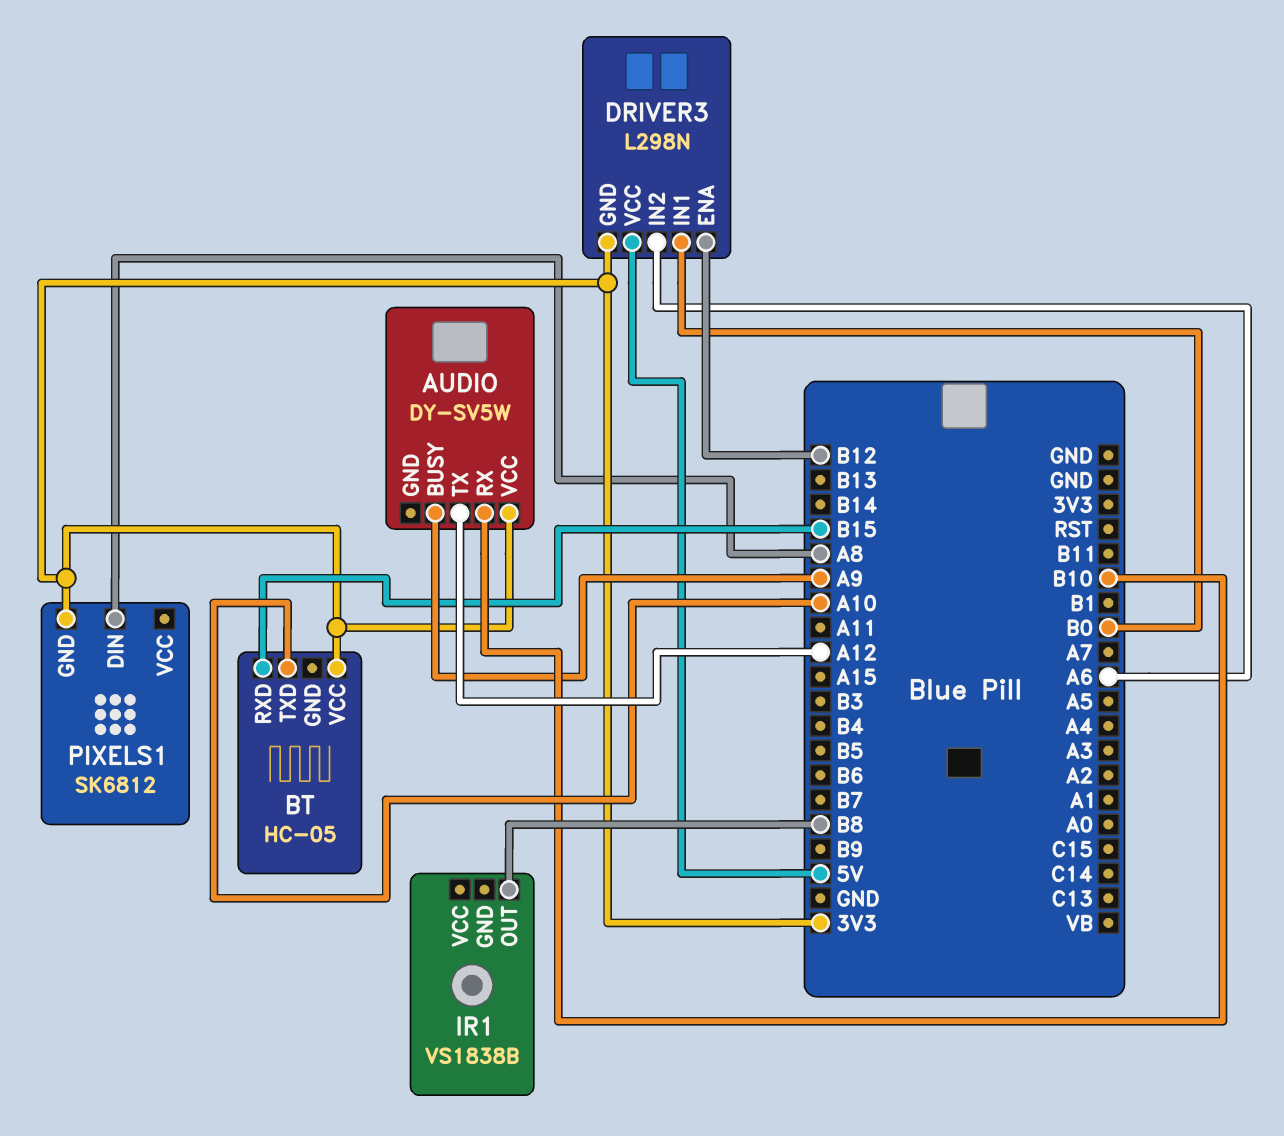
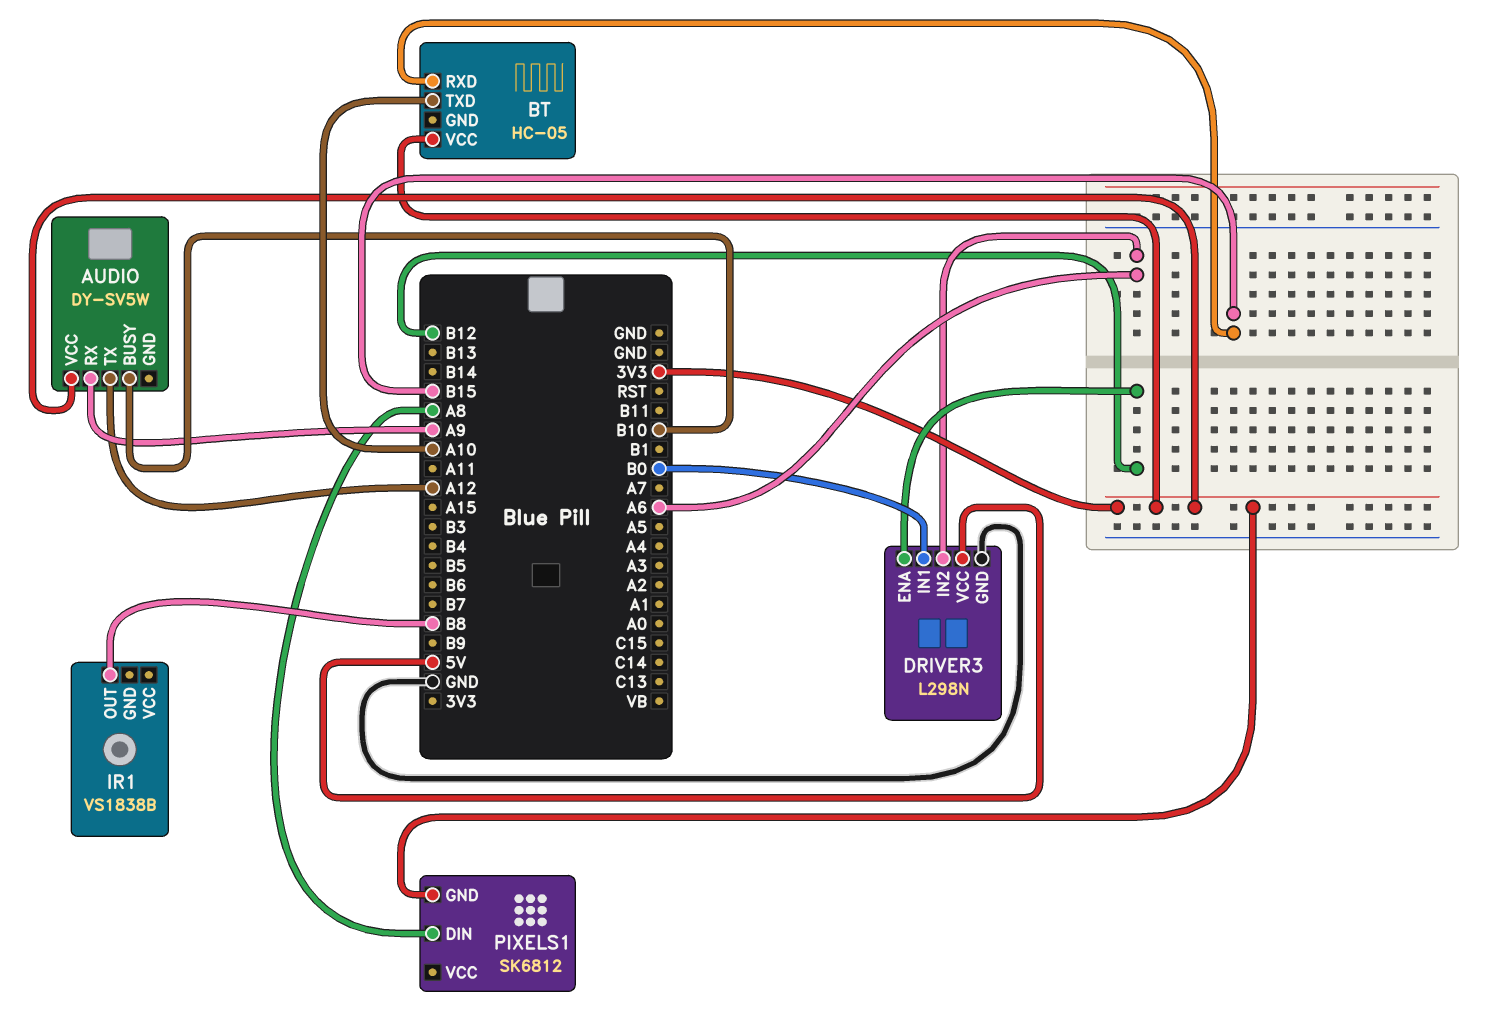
AUDIO pin BUSY: A9 -> B10
AUDIO pin RX: B10 -> A9
DRIVER3 pin GND: 3V3 -> GND

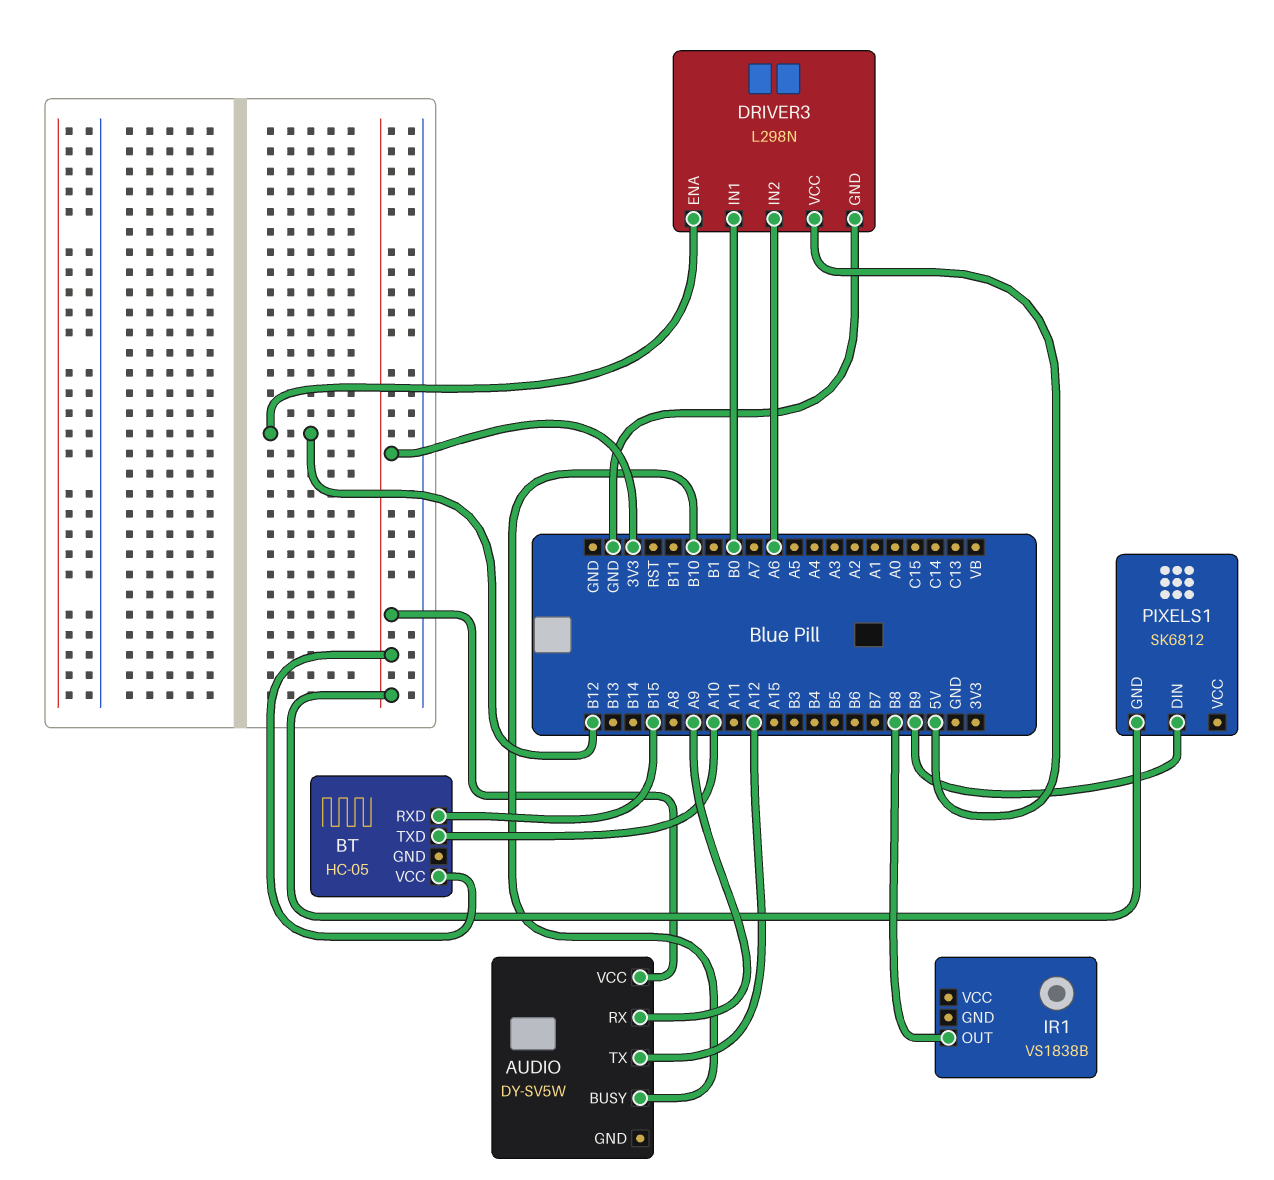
PIXELS1 pin DIN: A8 -> B9

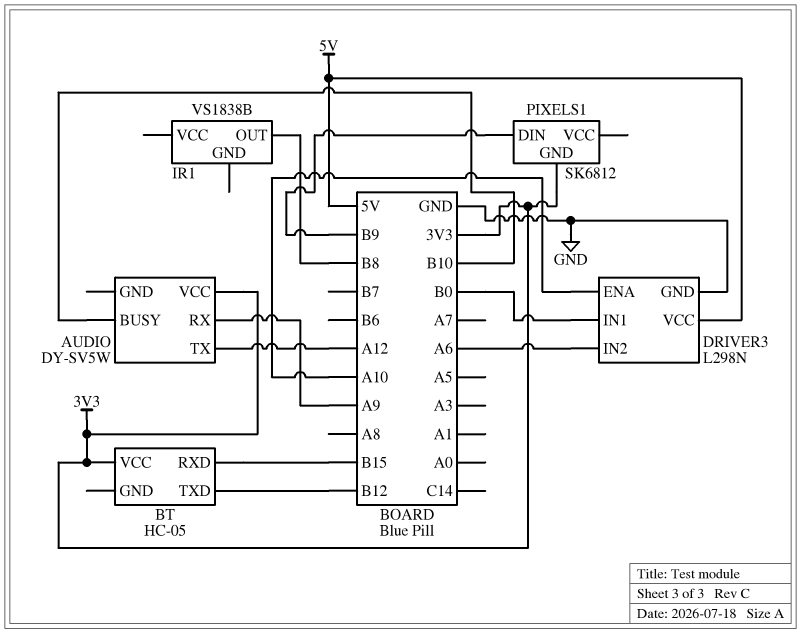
BT pin TXD: A10 -> B12
DRIVER3 pin ENA: B12 -> A10

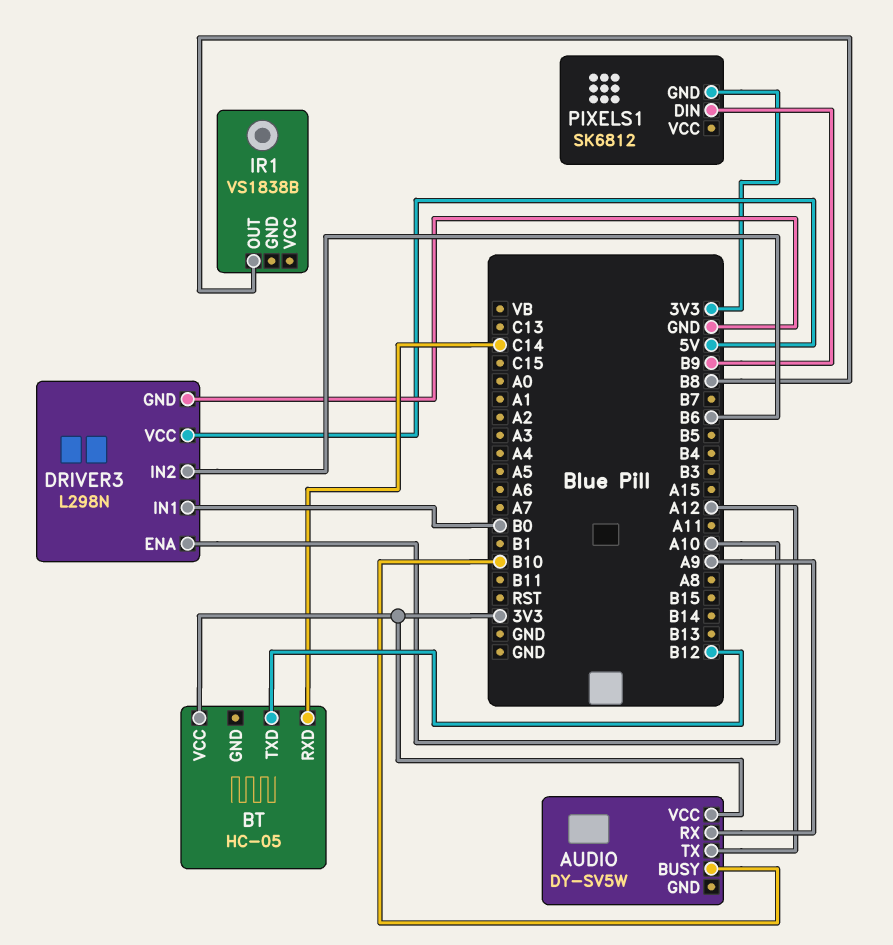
BT pin RXD: B15 -> C14
DRIVER3 pin IN2: A6 -> B6

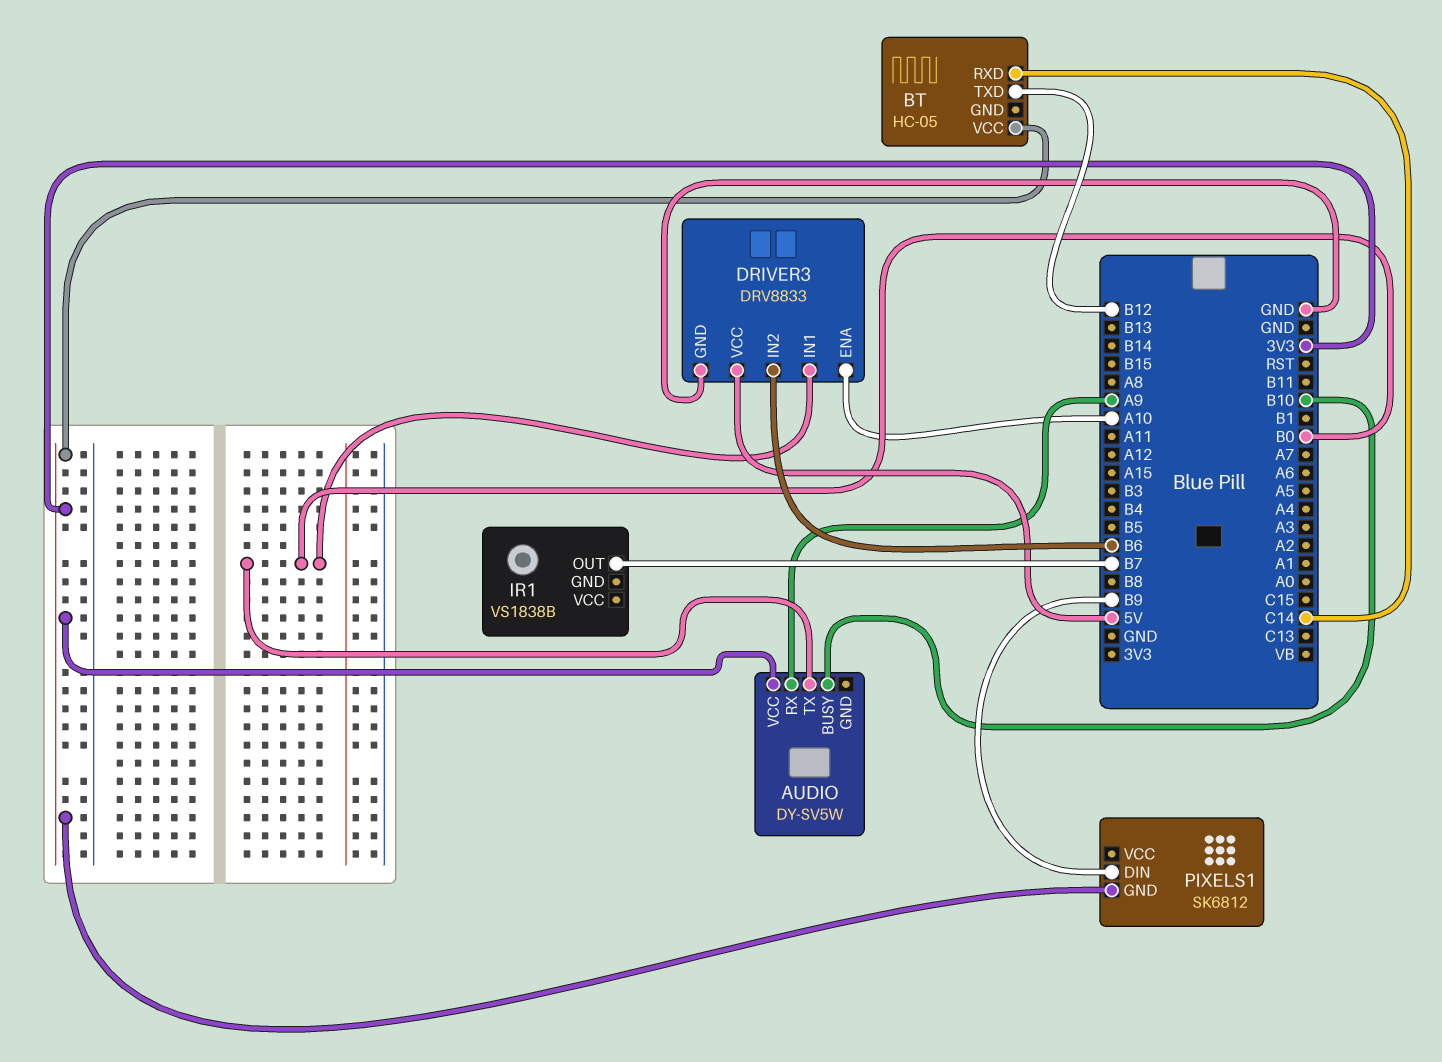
AUDIO pin TX: A12 -> B0
DRIVER3: L298N -> DRV8833
IR1 pin OUT: B8 -> B7

